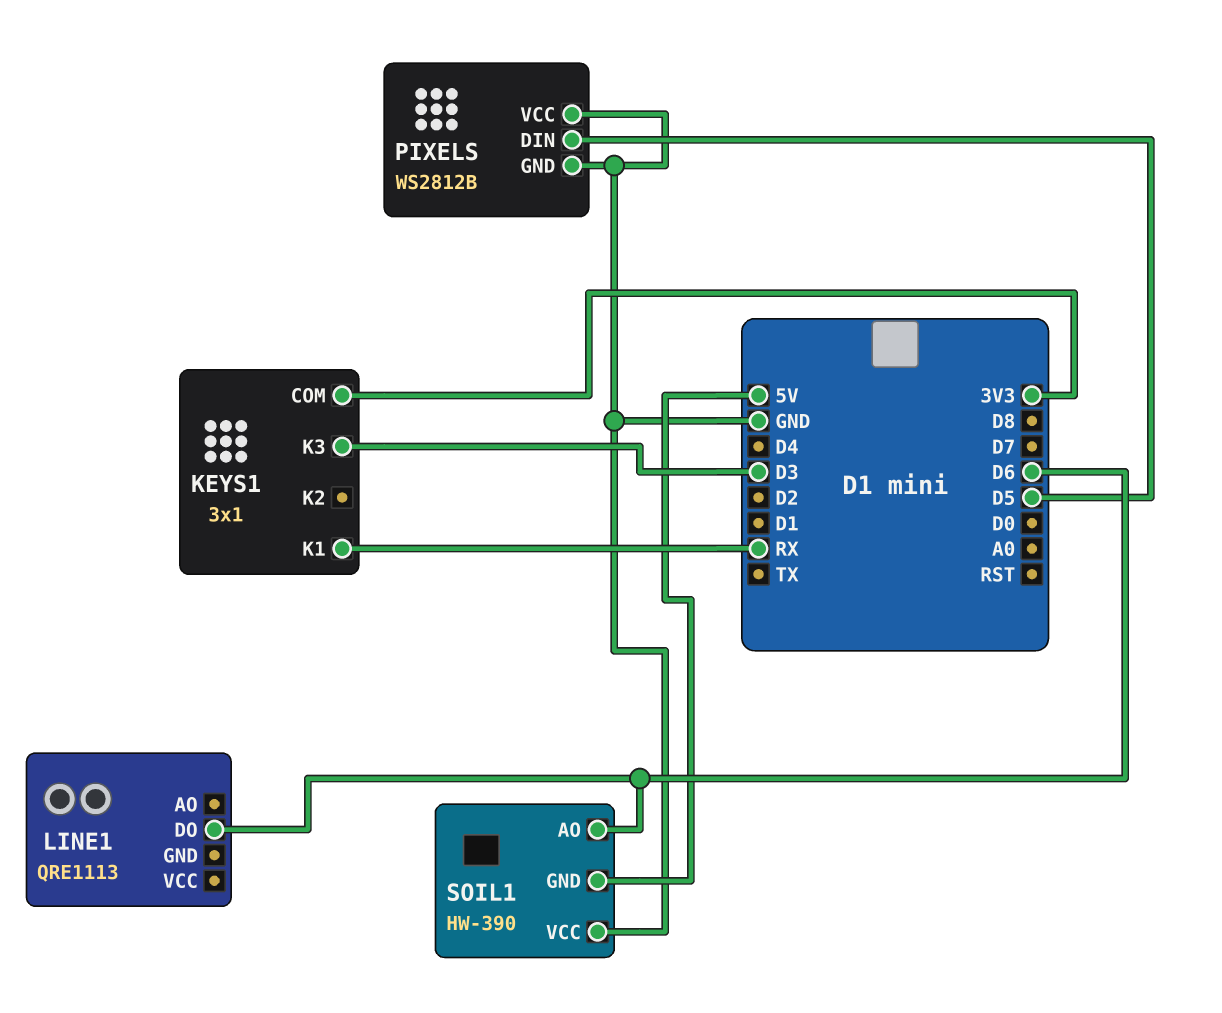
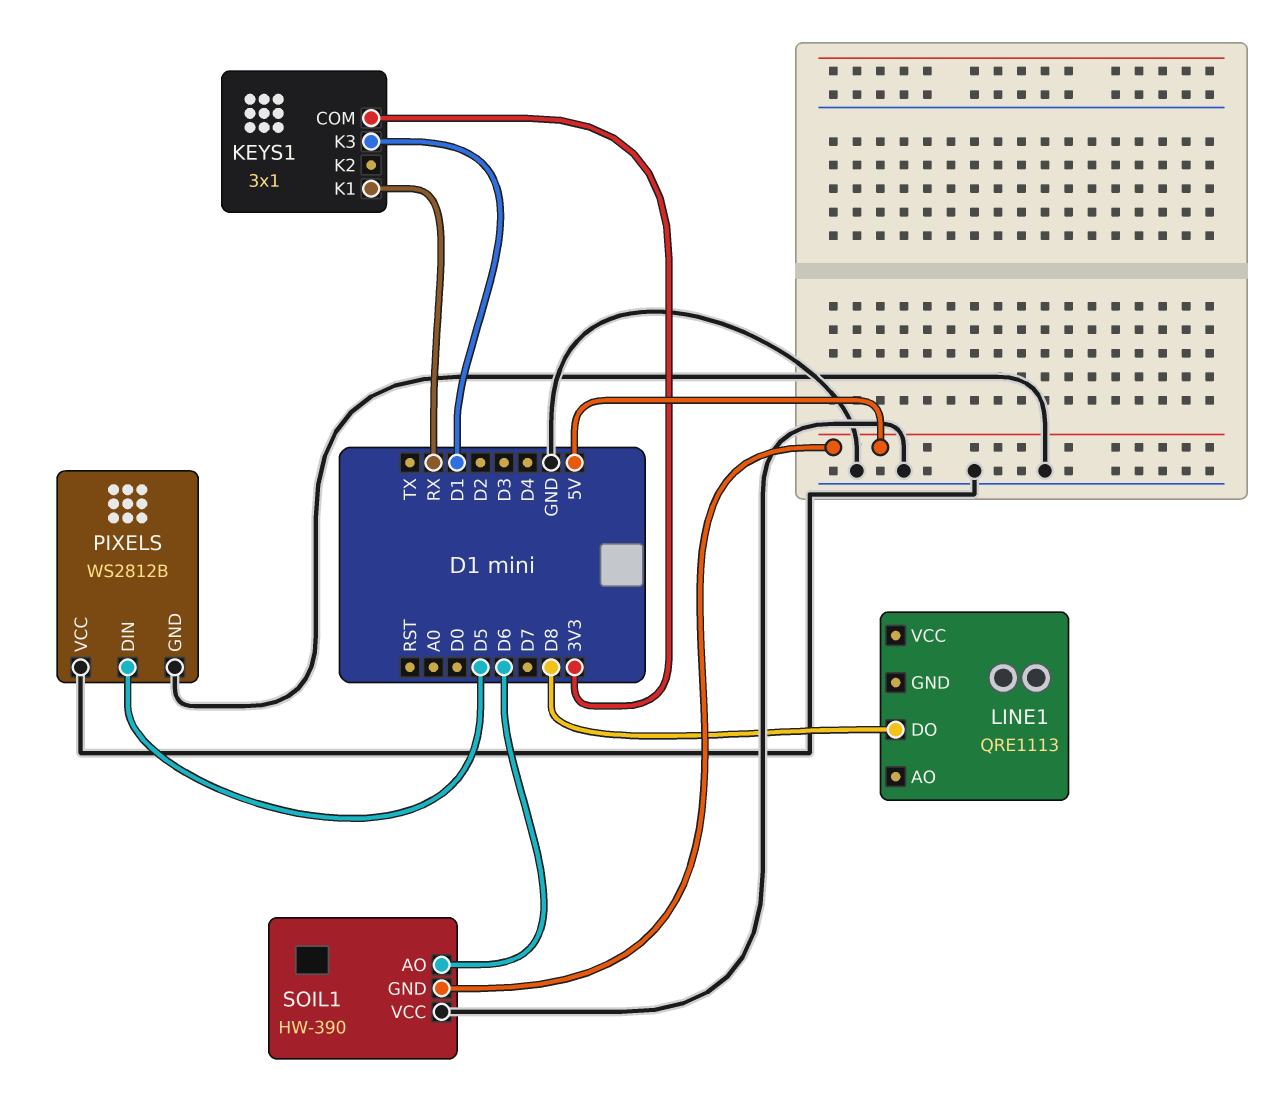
KEYS1 pin K3: D3 -> D1
LINE1 pin DO: D6 -> D8

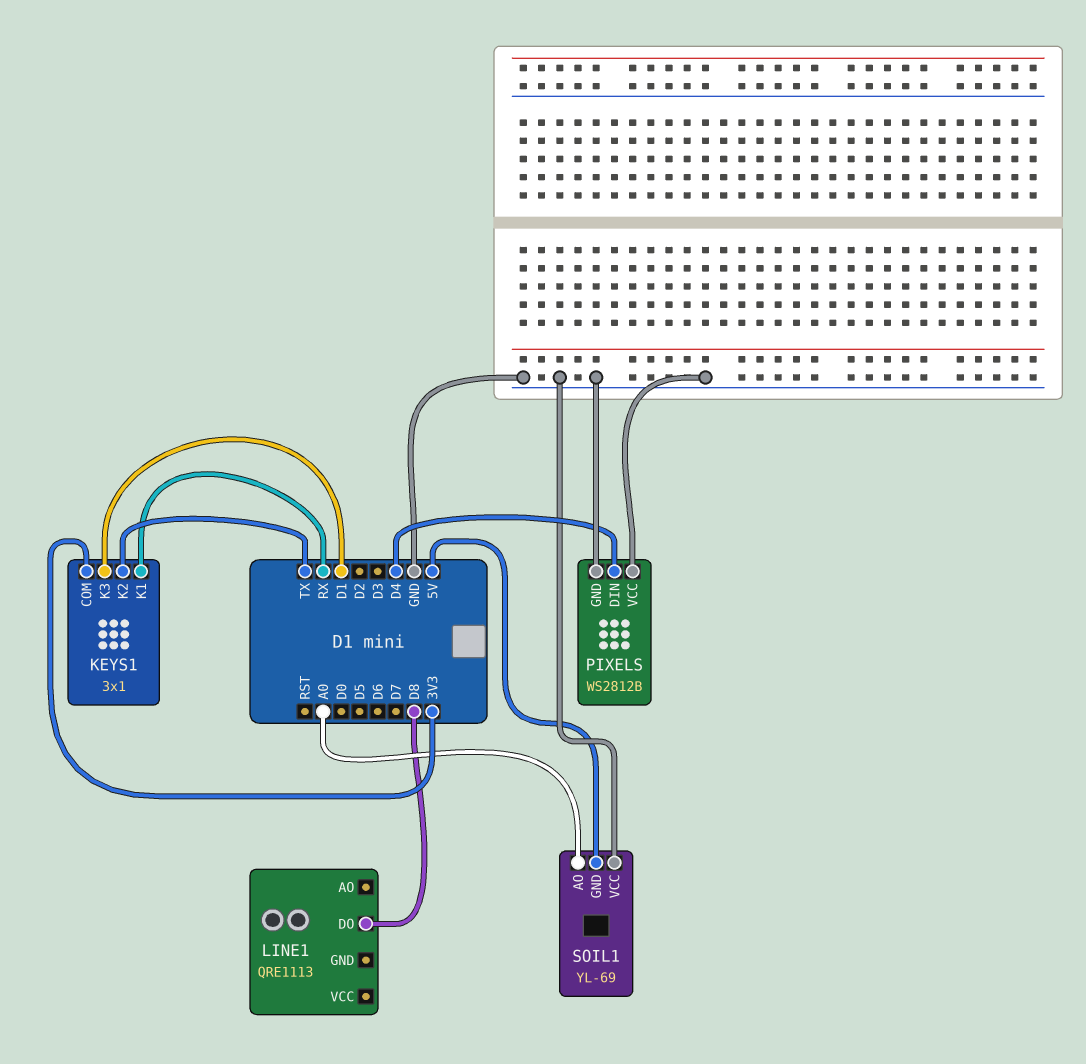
KEYS1 pin K2: none -> TX
PIXELS pin DIN: D5 -> D4
SOIL1: HW-390 -> YL-69
SOIL1 pin AO: D6 -> A0

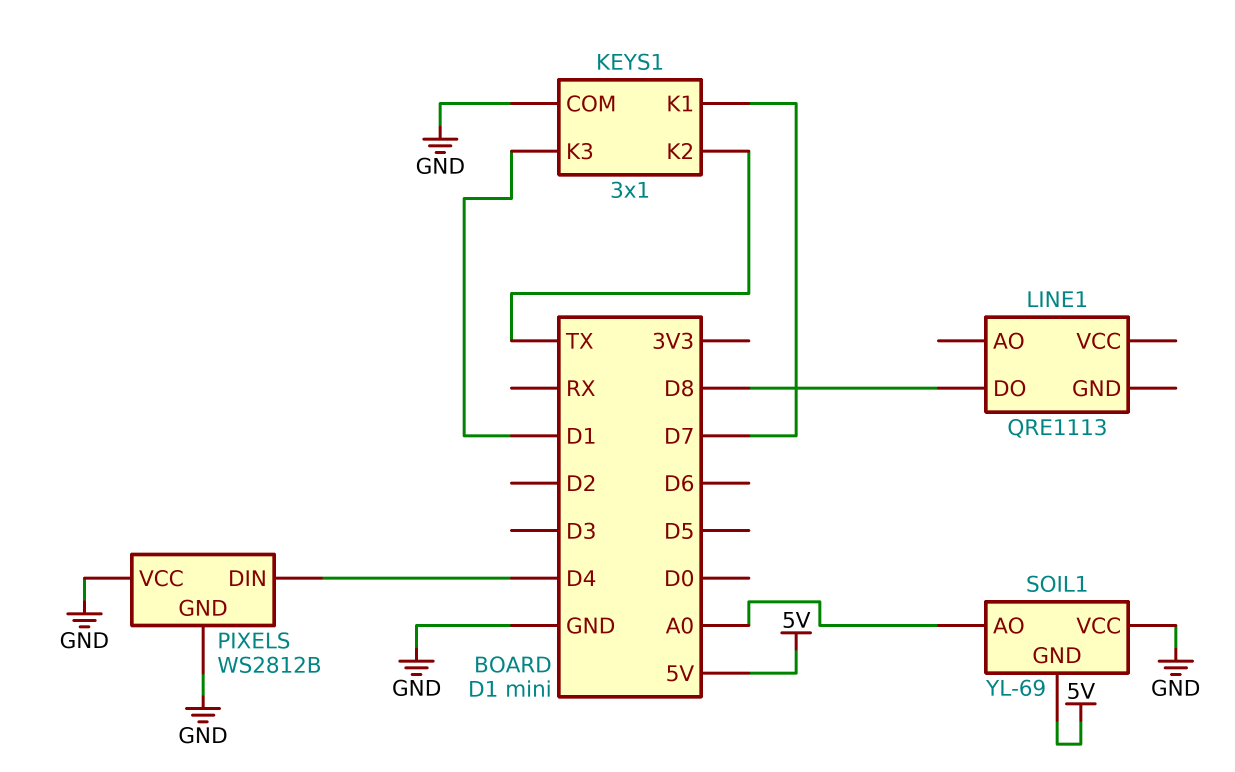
KEYS1 pin COM: 3V3 -> GND
KEYS1 pin K1: RX -> D7

